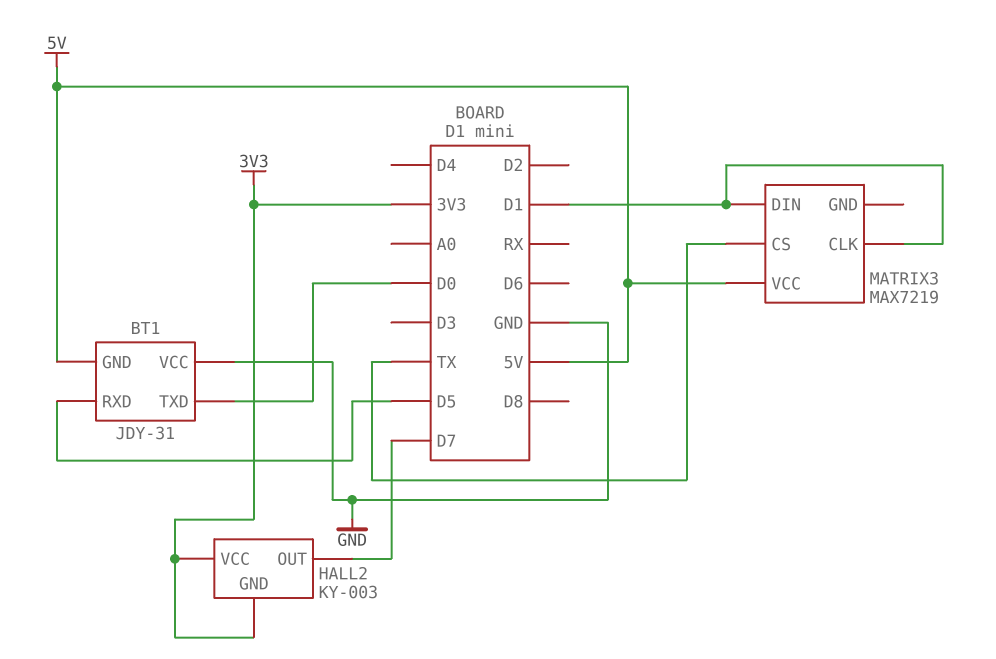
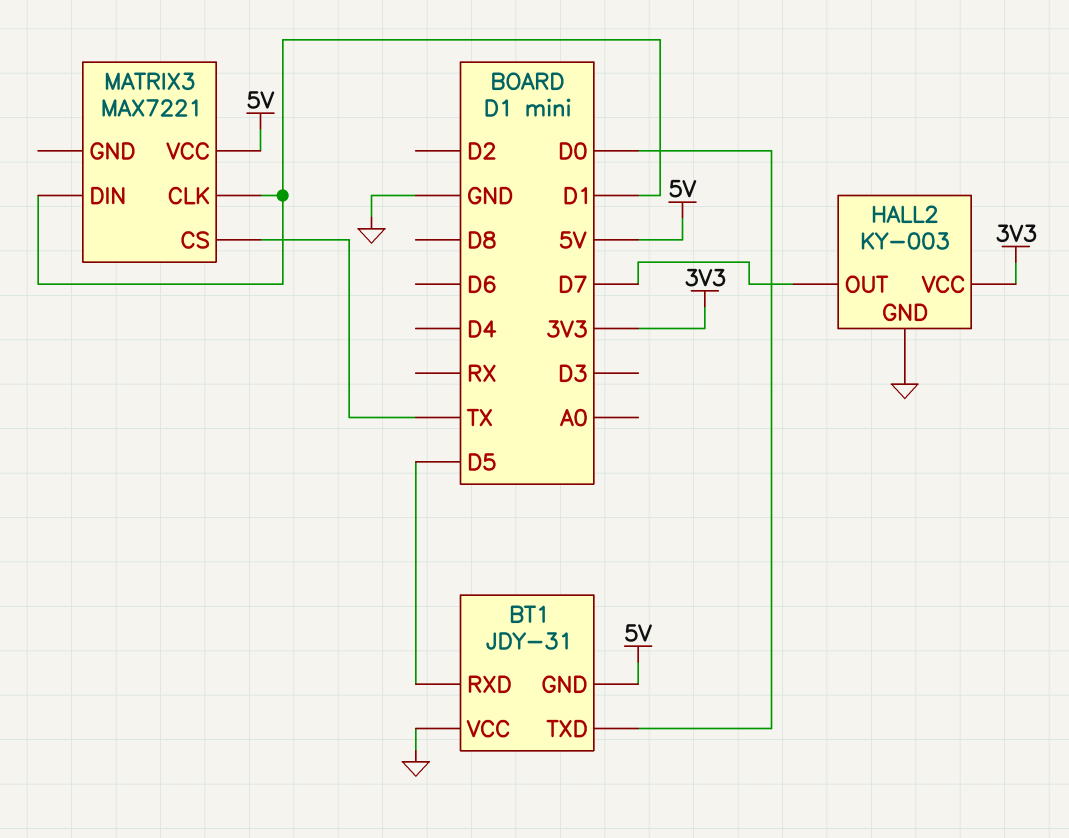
HALL2 pin GND: 3V3 -> GND
MATRIX3: MAX7219 -> MAX7221

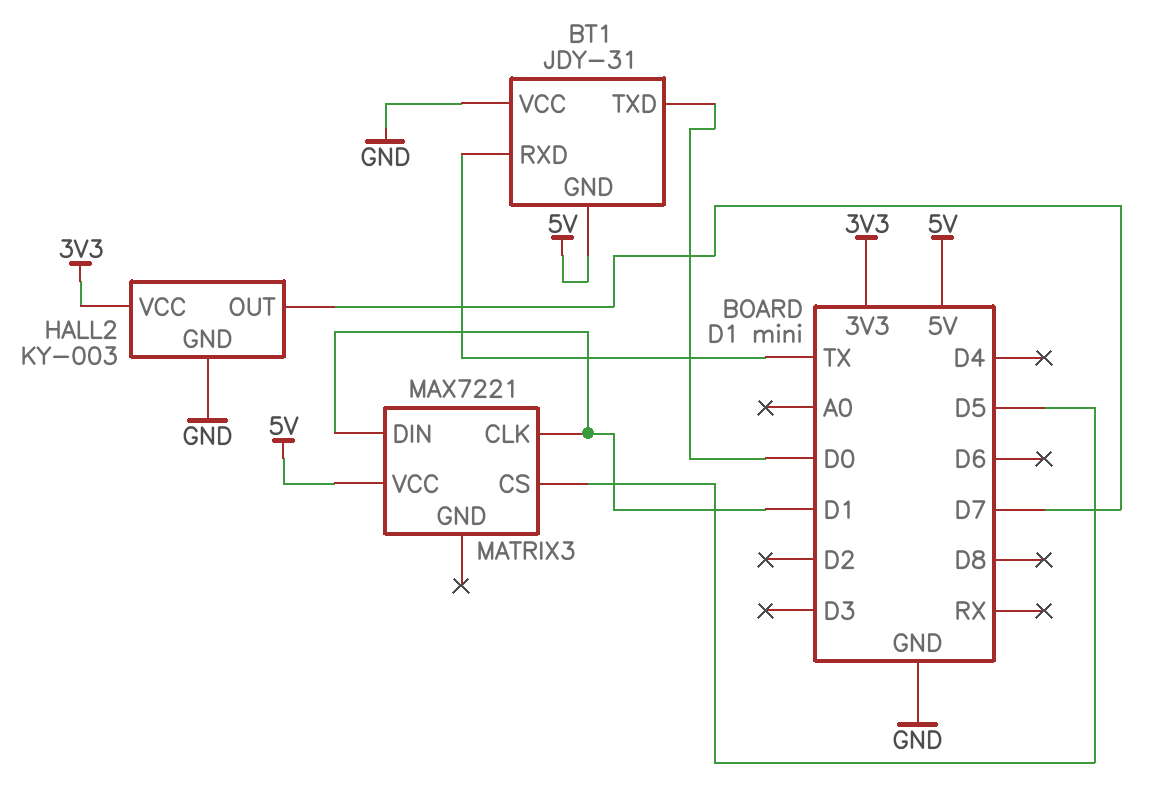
BT1 pin RXD: D5 -> TX
MATRIX3 pin CS: TX -> D5

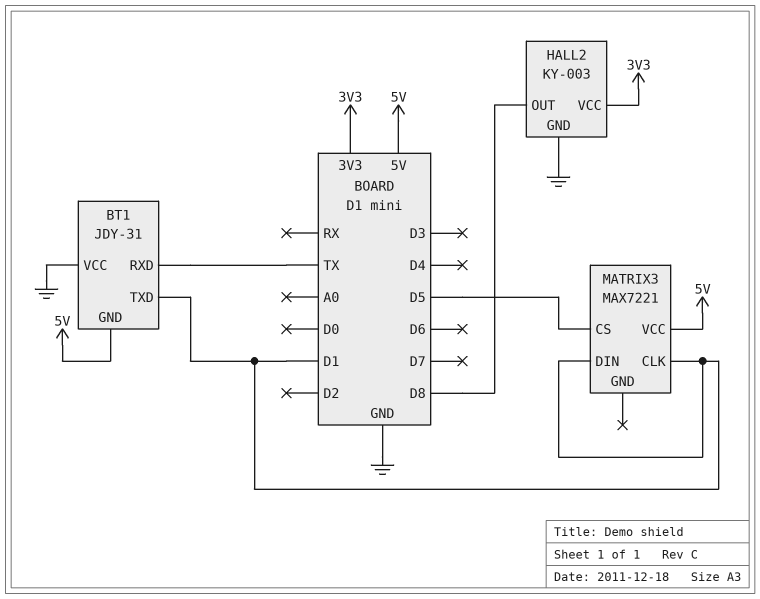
BT1 pin TXD: D0 -> D1
HALL2 pin OUT: D7 -> D8

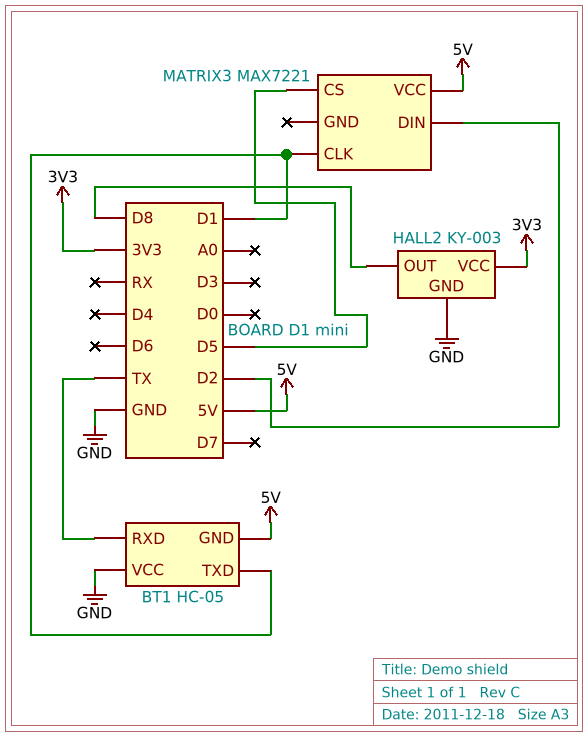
BT1: JDY-31 -> HC-05
MATRIX3 pin DIN: D1 -> D2

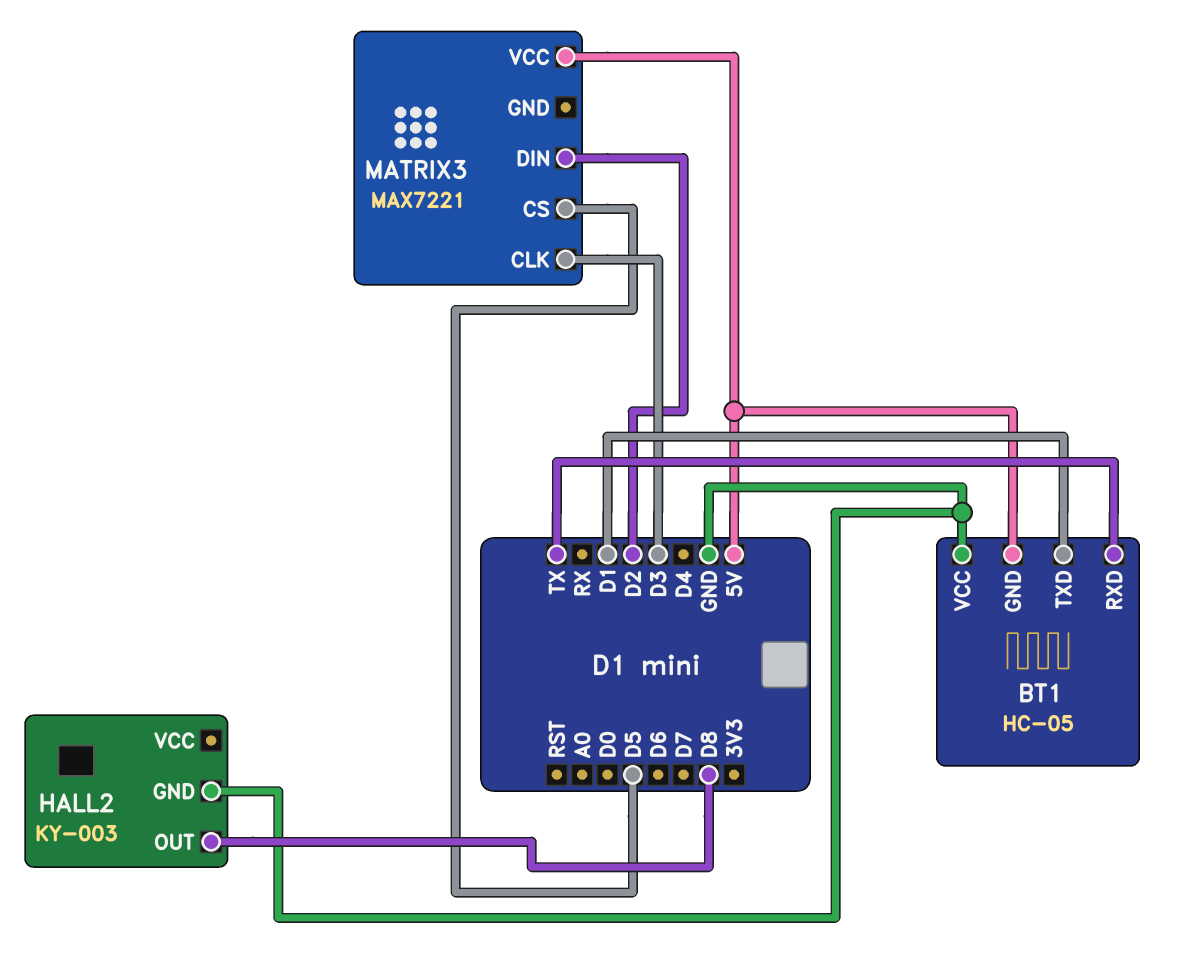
HALL2 pin VCC: 3V3 -> none
MATRIX3 pin CLK: D1 -> D3

